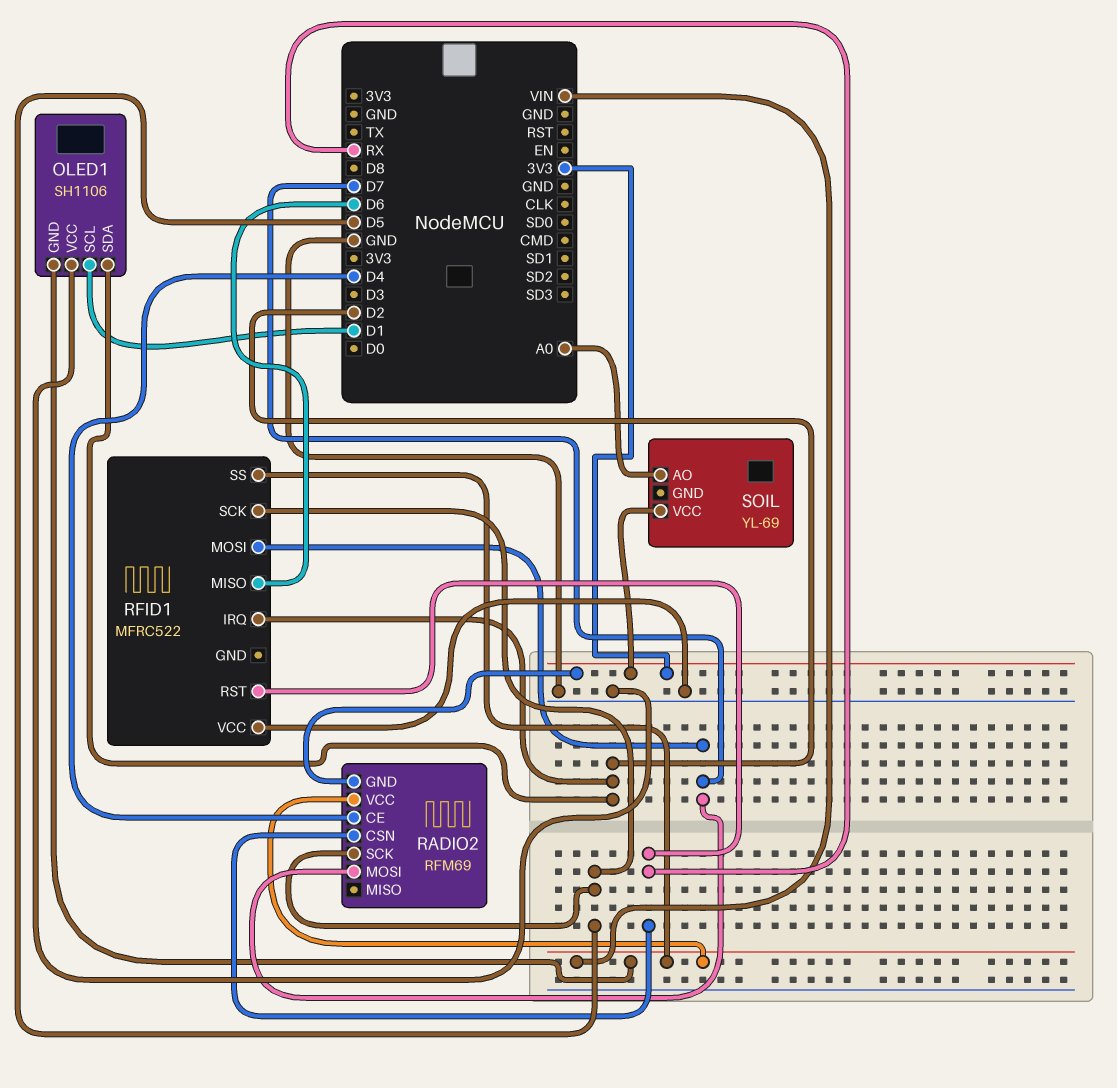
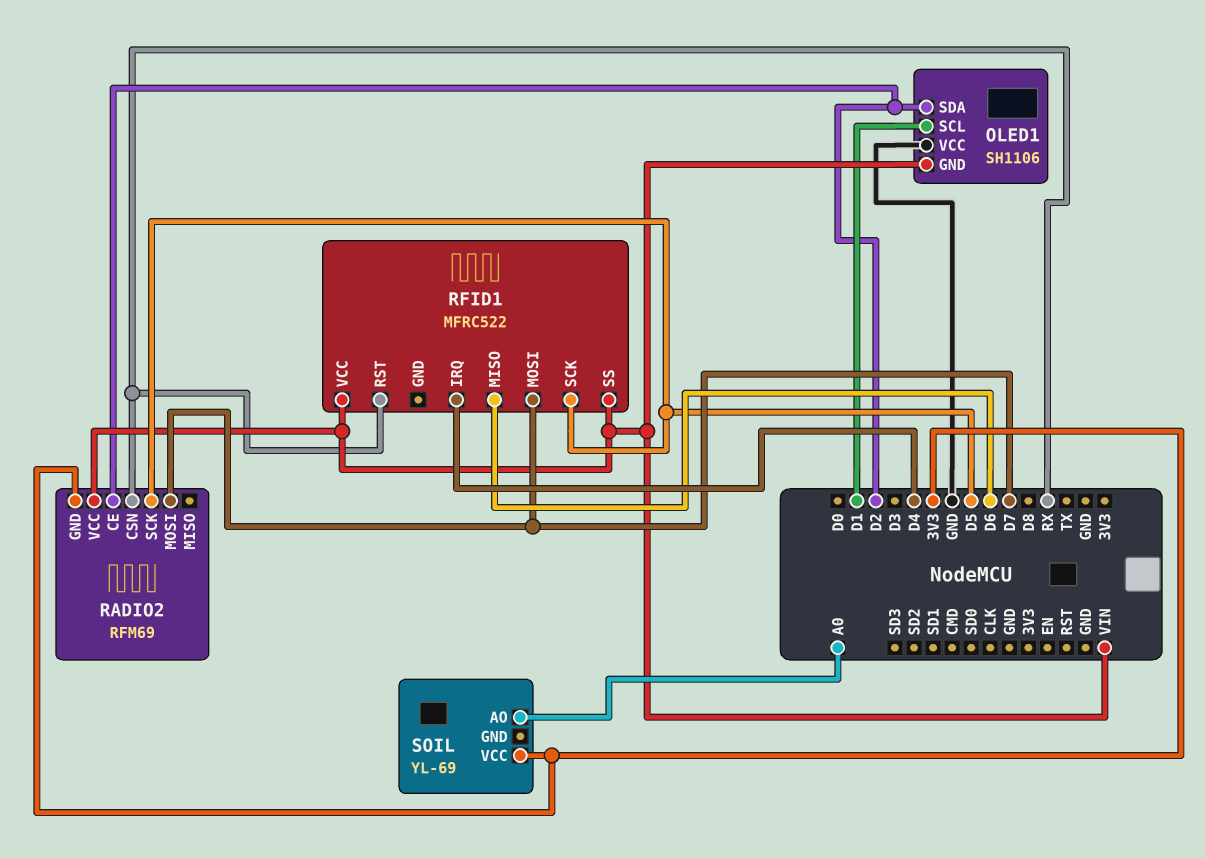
RADIO2 pin CE: D4 -> D2
RFID1 pin IRQ: D2 -> D4
RFID1 pin VCC: GND -> VIN

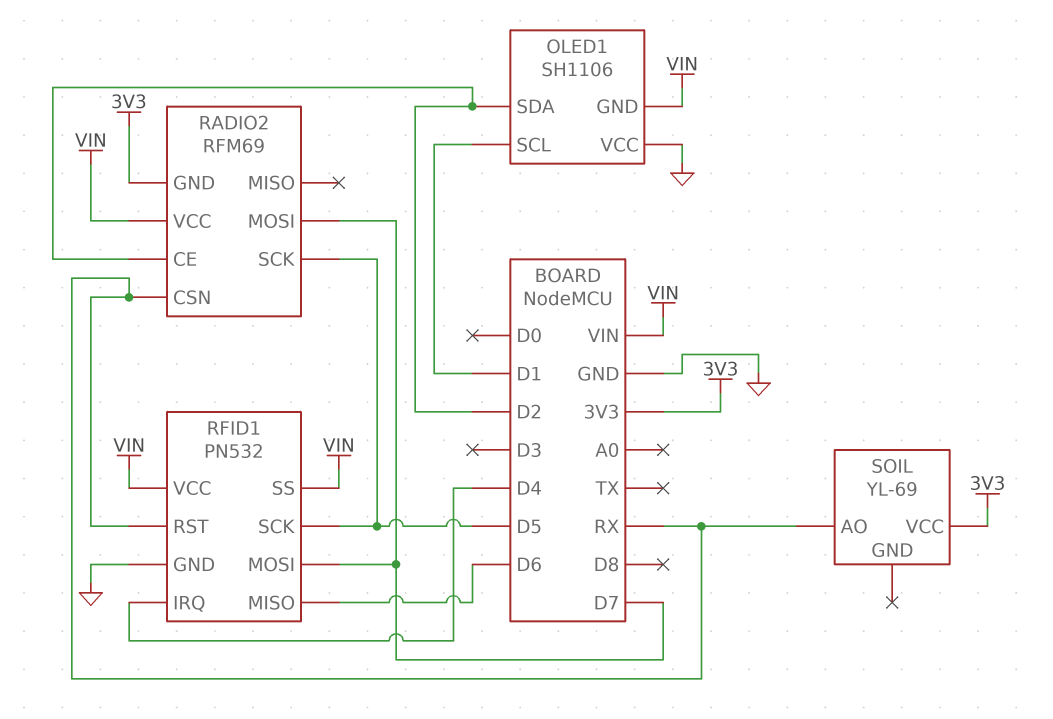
RFID1: MFRC522 -> PN532
RFID1 pin GND: none -> GND
SOIL pin AO: A0 -> RX

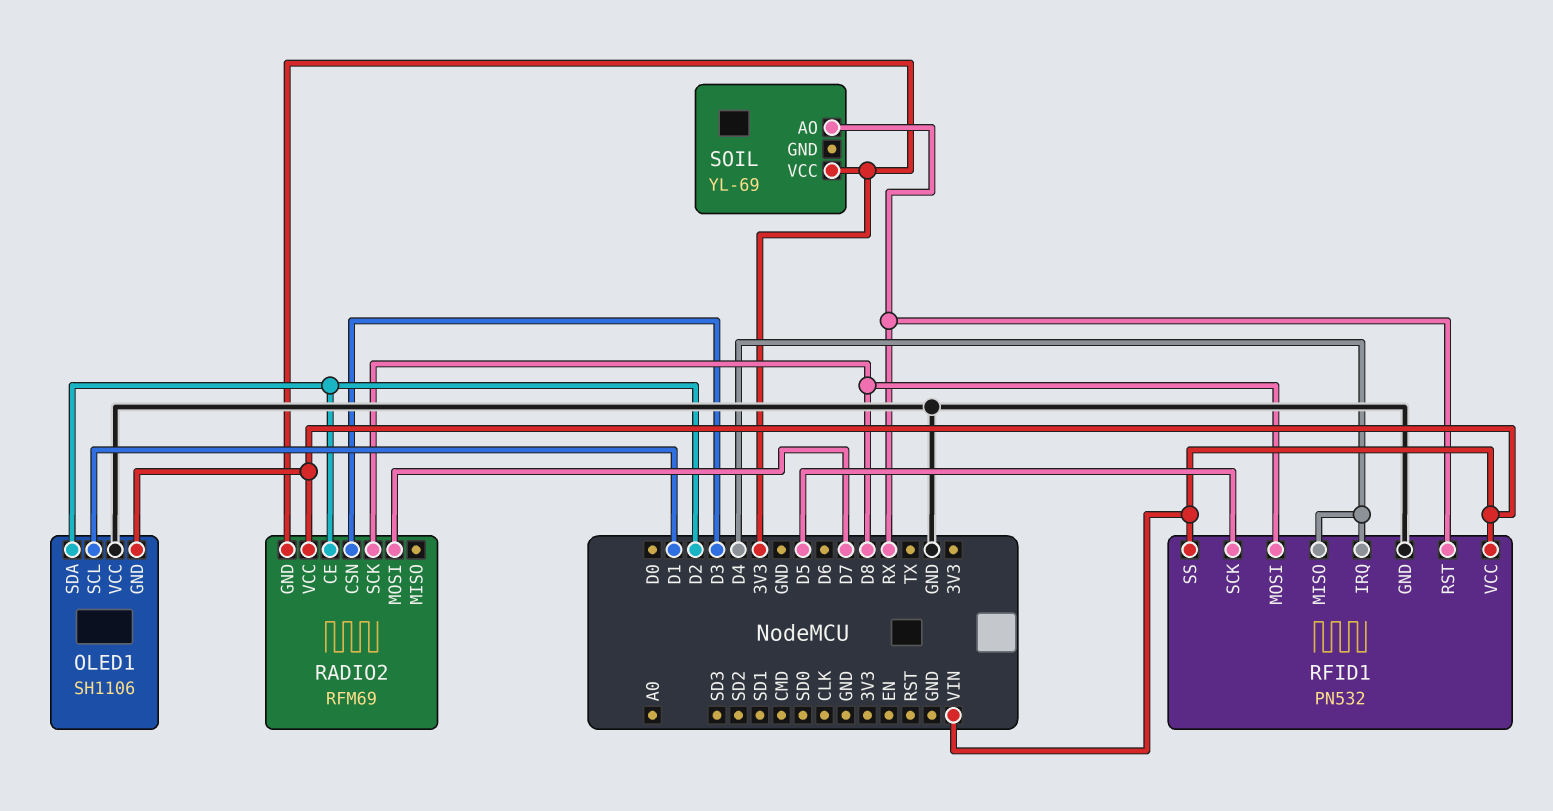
RADIO2 pin CSN: RX -> D3
RADIO2 pin SCK: D5 -> D8
RFID1 pin MISO: D6 -> D4
RFID1 pin MOSI: D7 -> D8

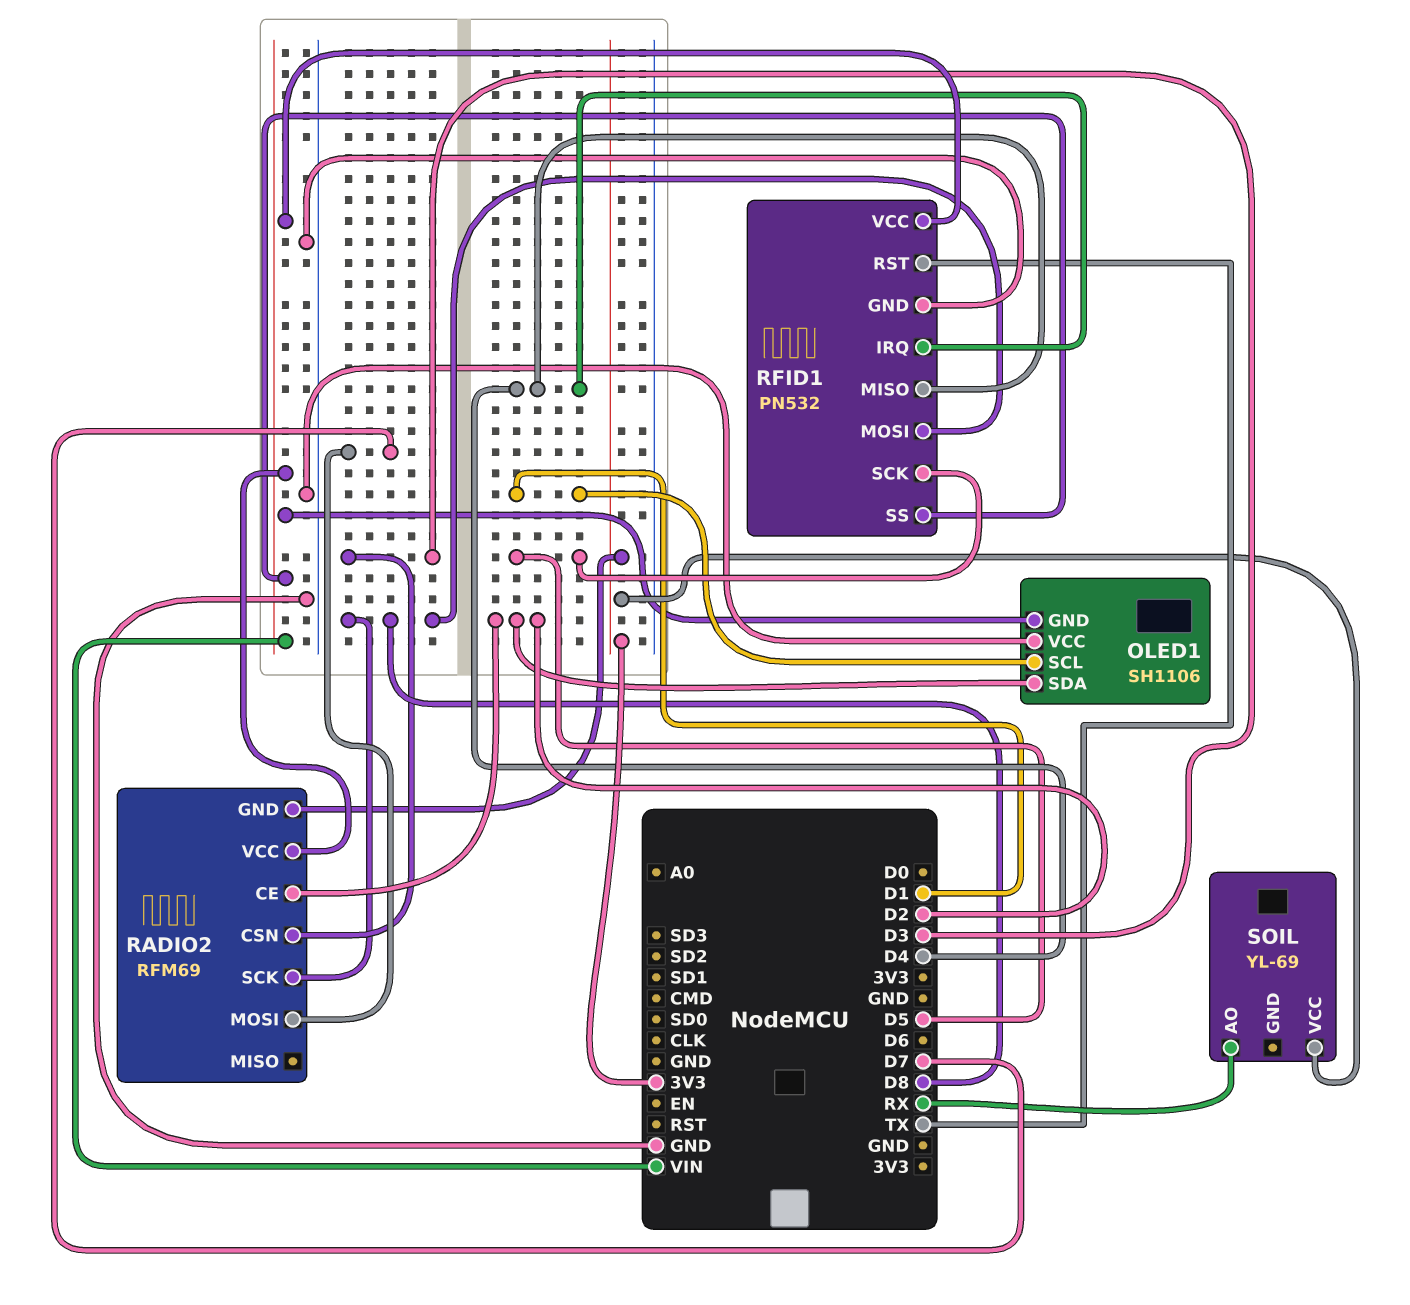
RFID1 pin RST: RX -> TX

